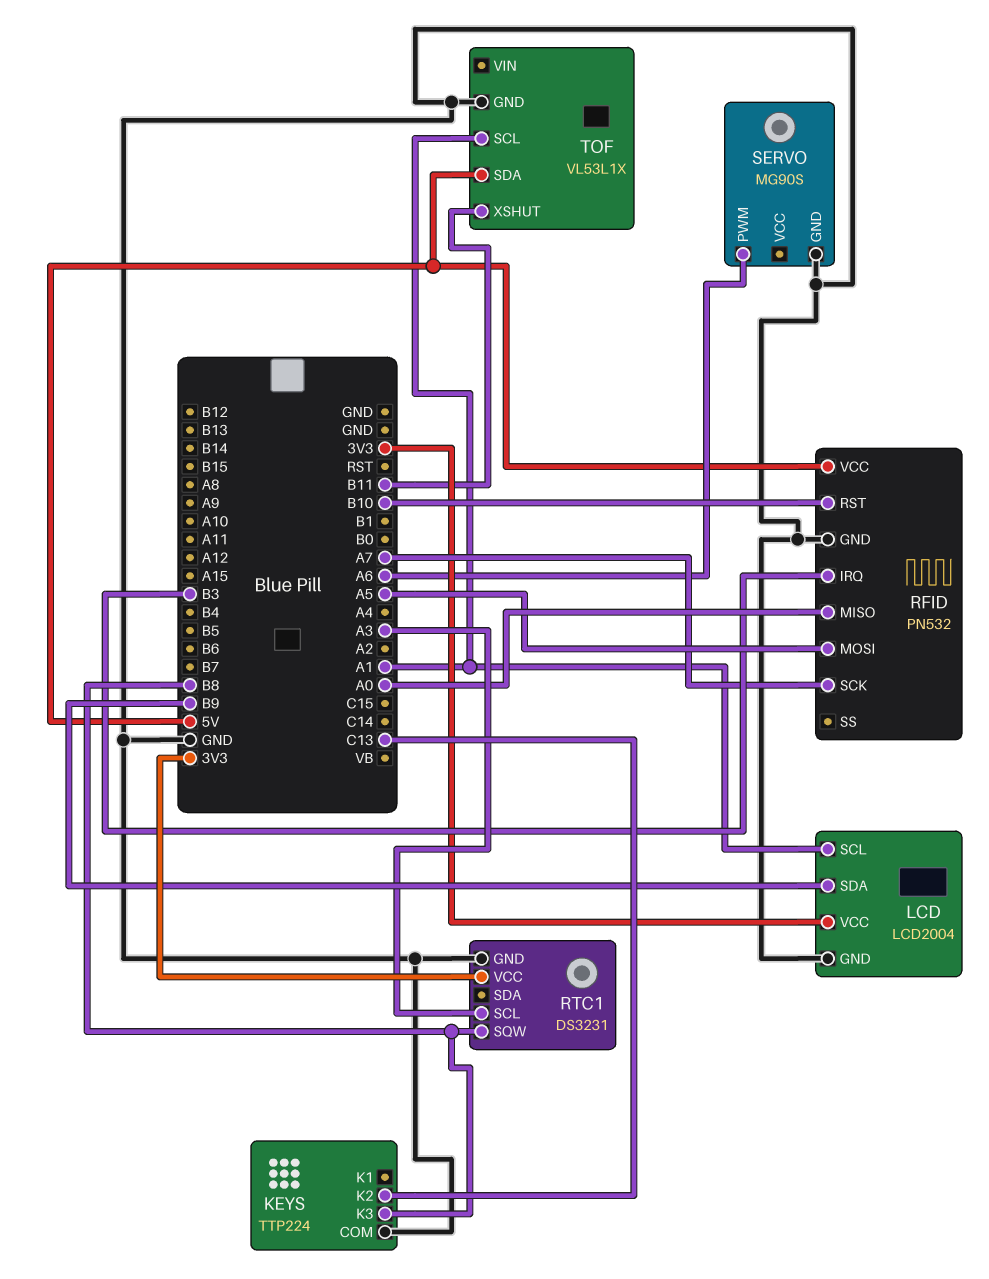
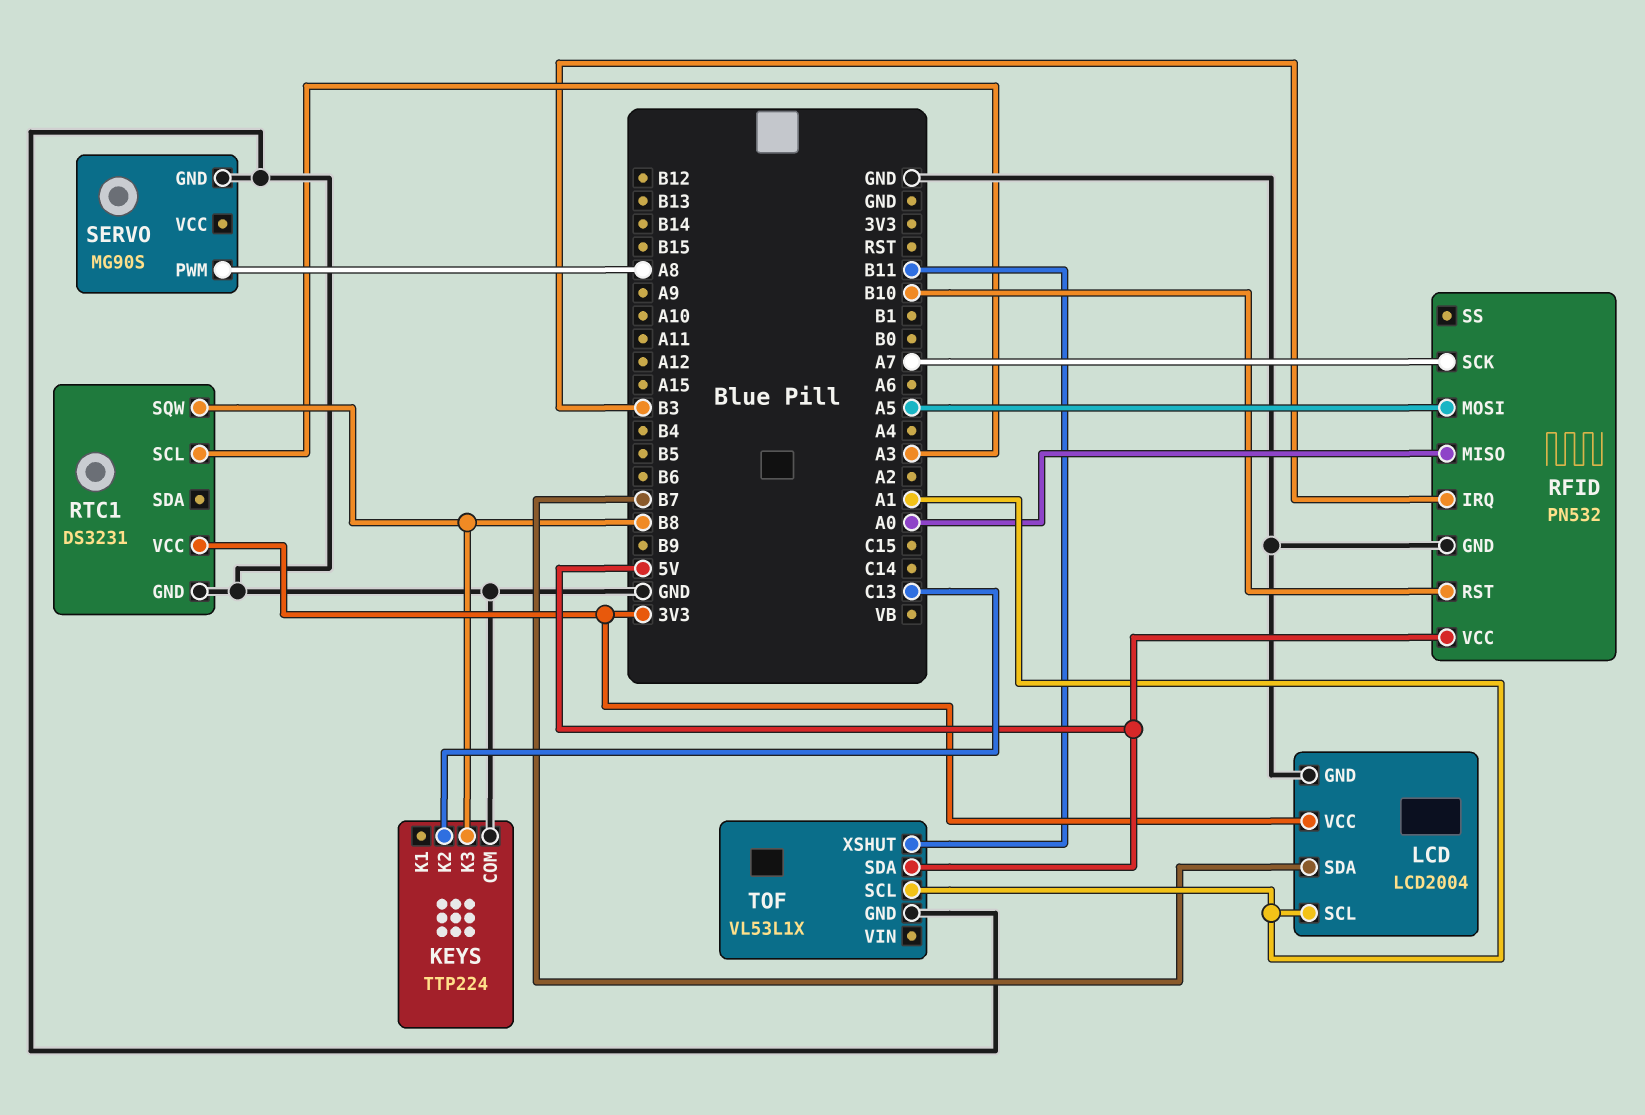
LCD pin SDA: B9 -> B7
SERVO pin PWM: A6 -> A8

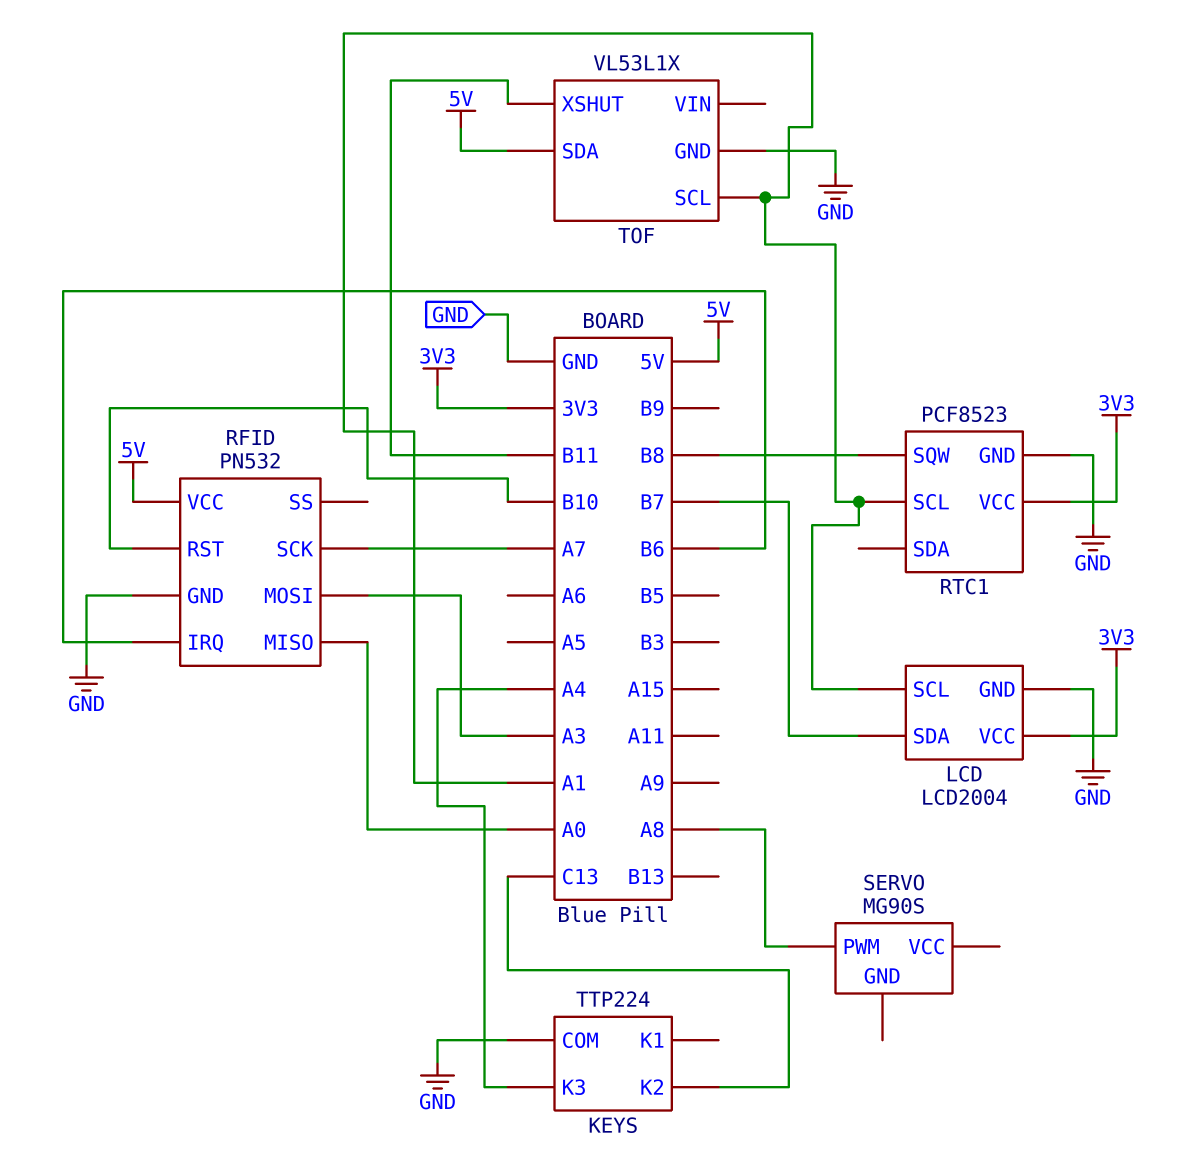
KEYS pin K3: B8 -> A4
RFID pin IRQ: B3 -> B6
RFID pin MOSI: A5 -> A3
RTC1: DS3231 -> PCF8523
RTC1 pin SCL: A3 -> A1
SERVO pin GND: GND -> none

